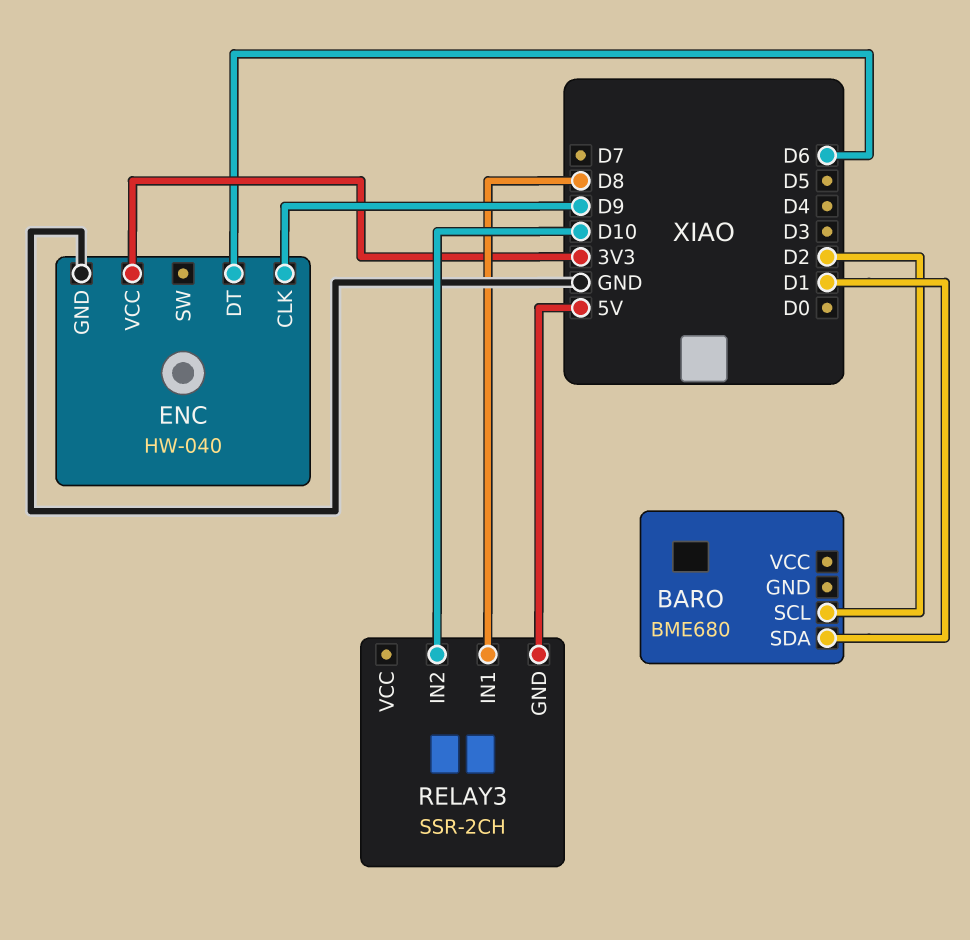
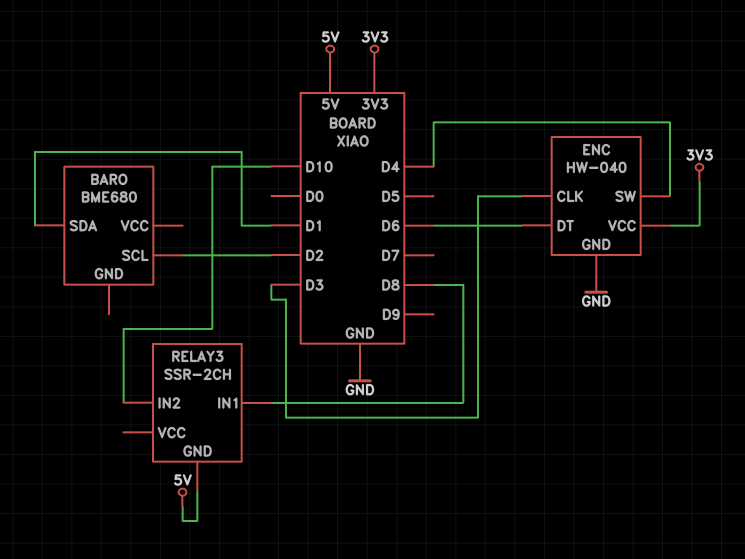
ENC pin CLK: D9 -> D3
ENC pin SW: none -> D4

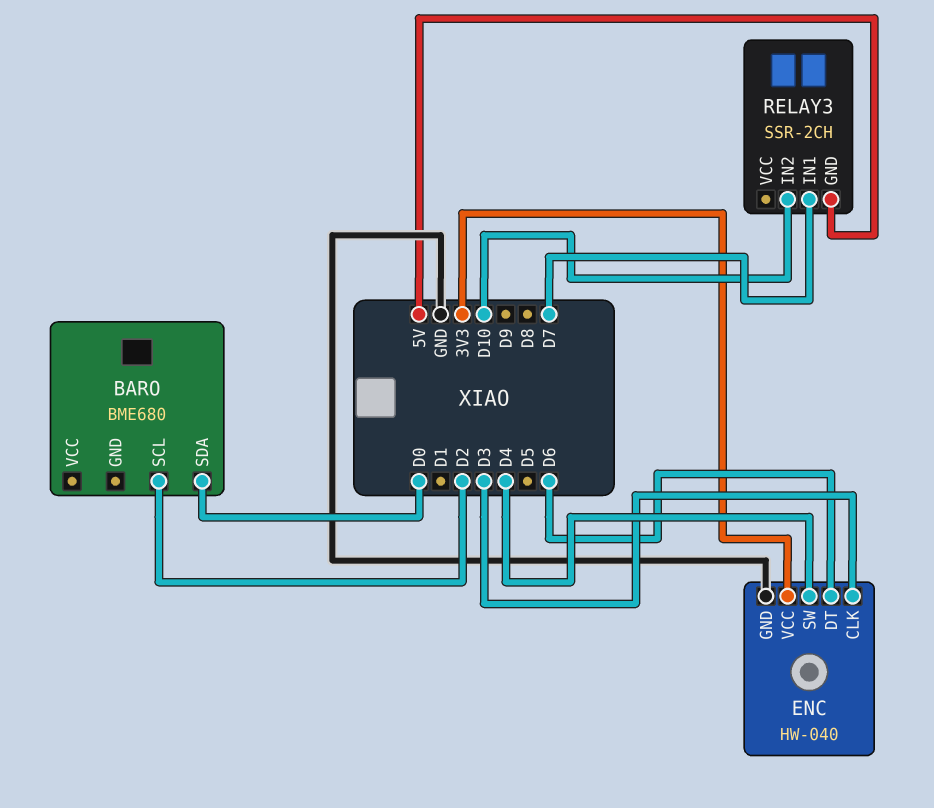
BARO pin SDA: D1 -> D0
RELAY3 pin IN1: D8 -> D7

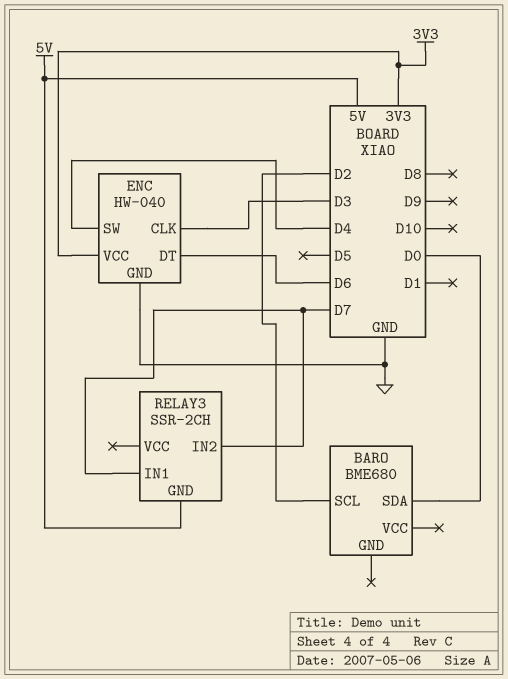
RELAY3 pin IN2: D10 -> D7

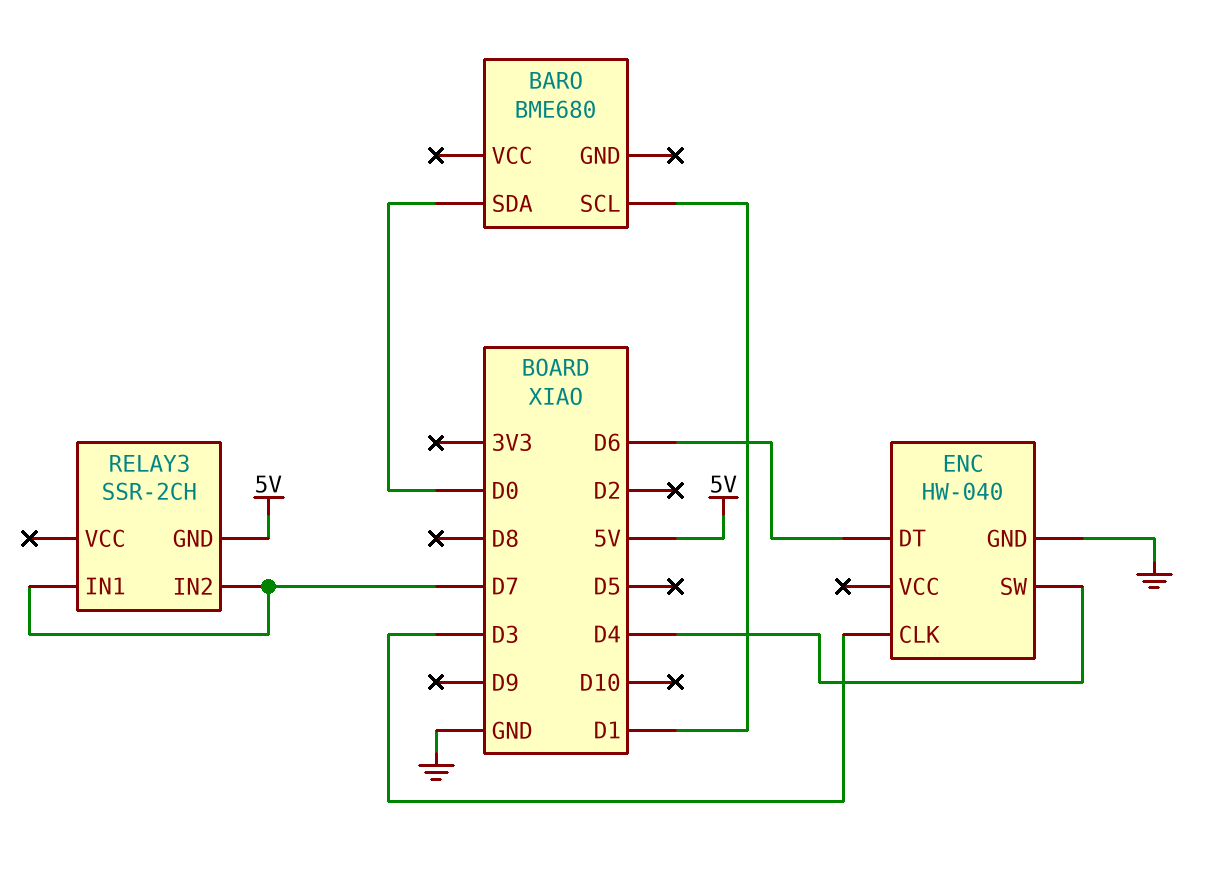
BARO pin SCL: D2 -> D1
ENC pin VCC: 3V3 -> none

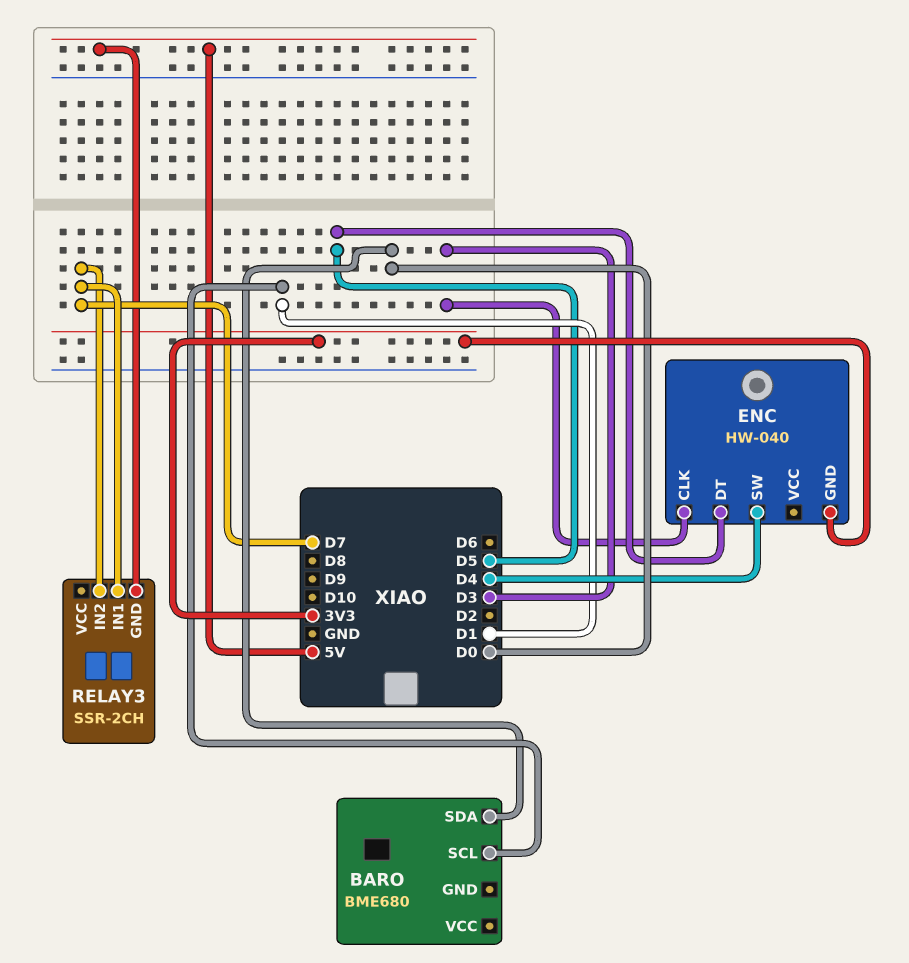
ENC pin DT: D6 -> D5
ENC pin GND: GND -> 3V3

